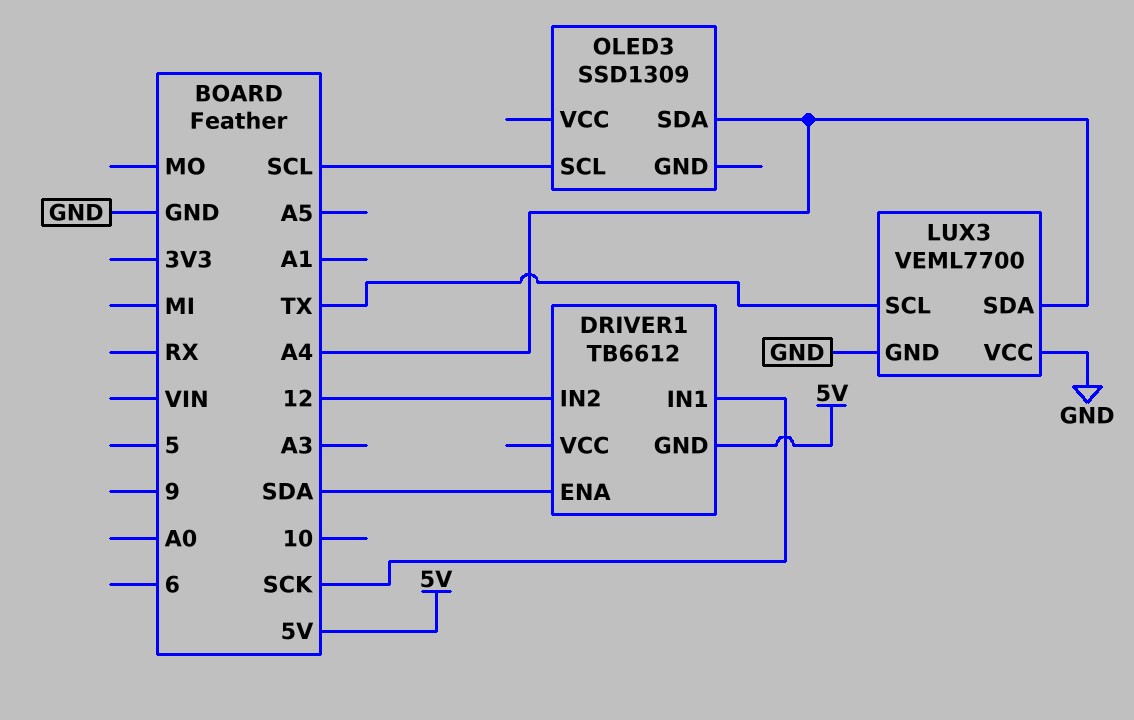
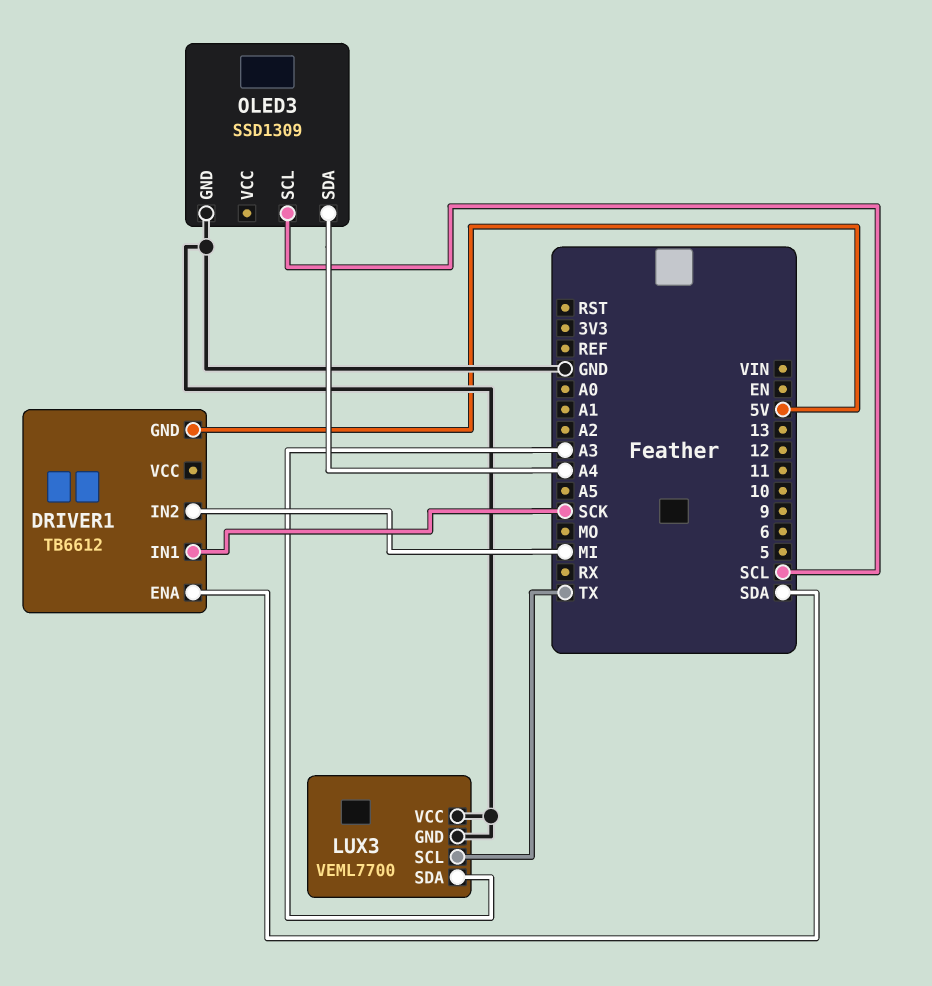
DRIVER1 pin IN2: 12 -> MI
LUX3 pin SDA: A4 -> A3
OLED3 pin GND: none -> GND

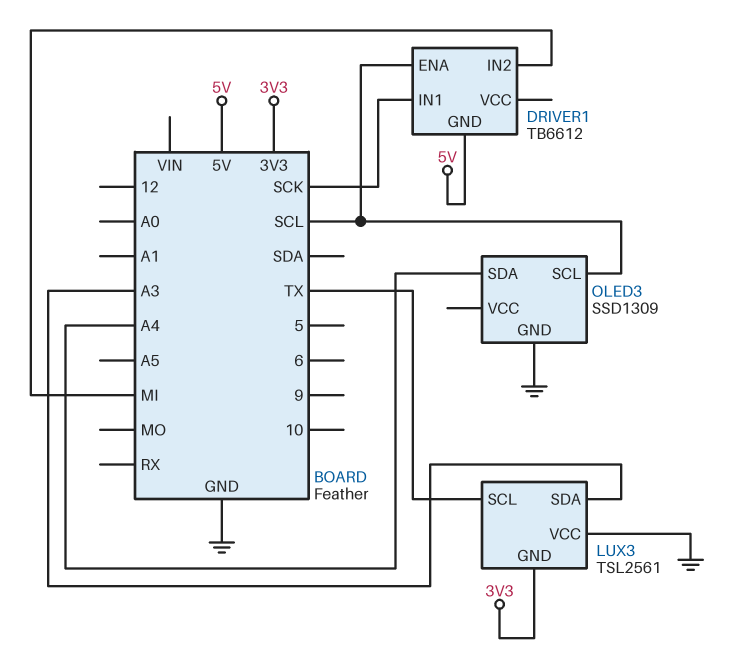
DRIVER1 pin ENA: SDA -> SCL
LUX3: VEML7700 -> TSL2561
LUX3 pin GND: GND -> 3V3

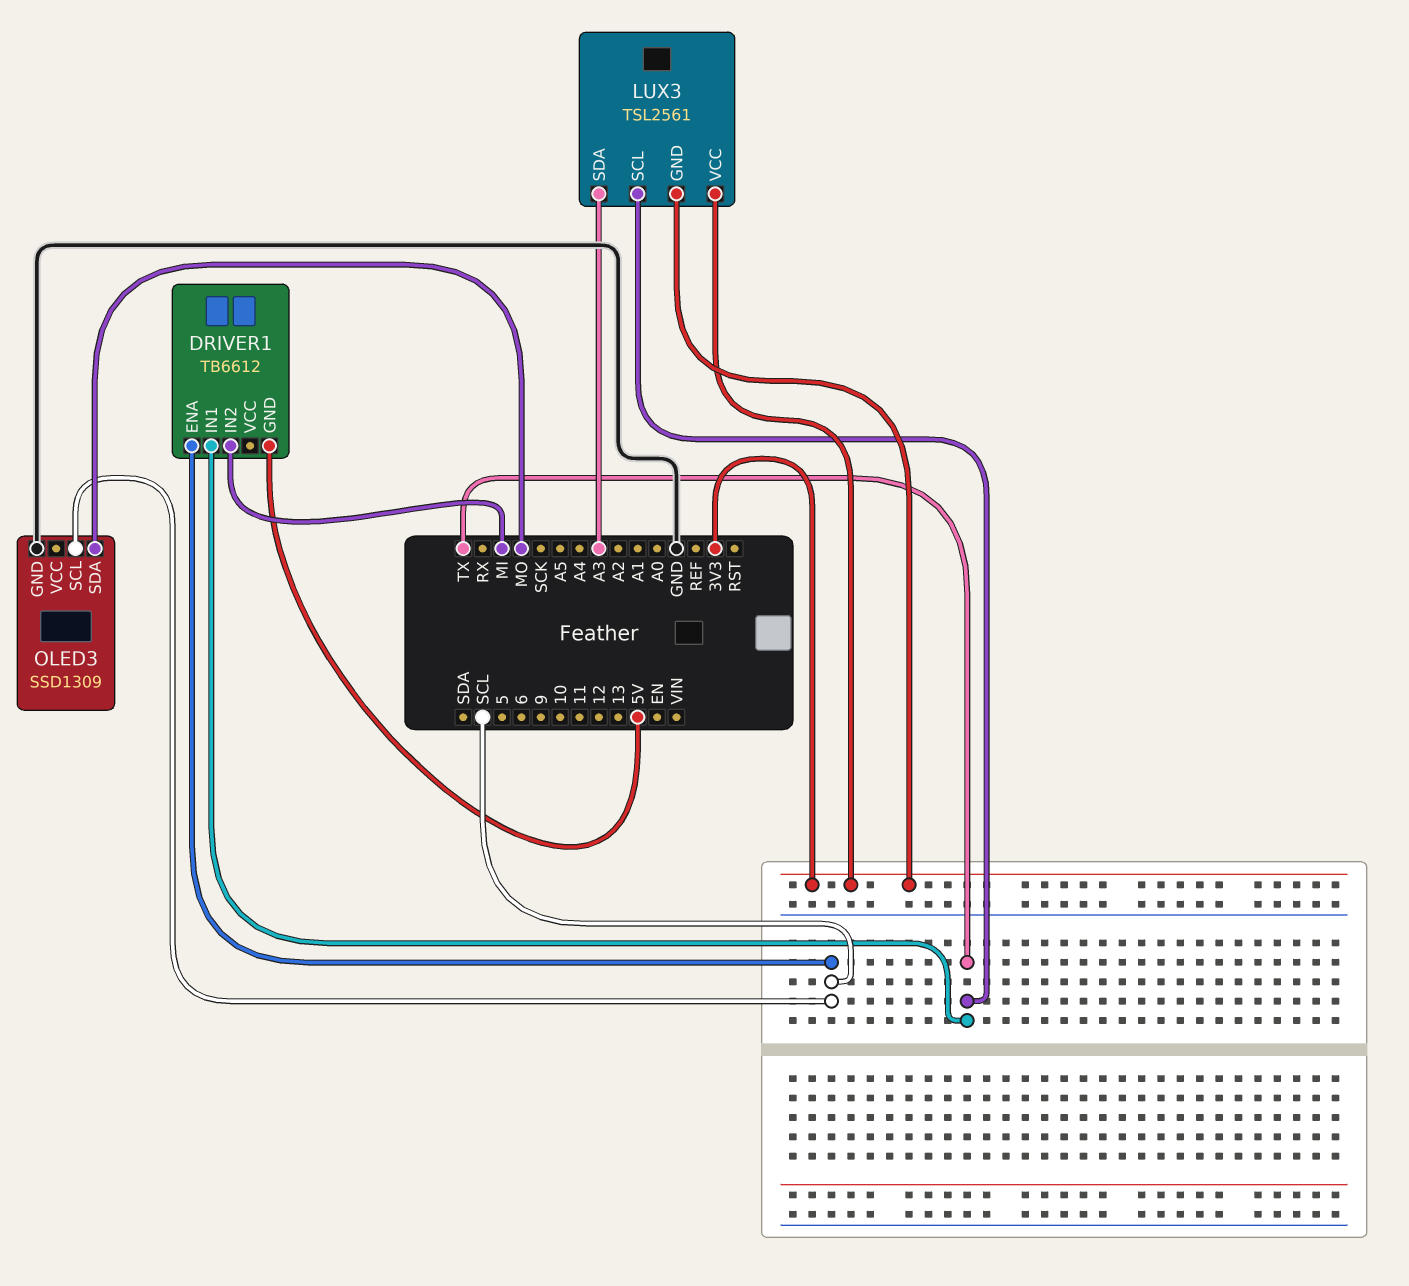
DRIVER1 pin IN1: SCK -> TX
LUX3 pin VCC: GND -> 3V3
OLED3 pin SDA: A4 -> MO

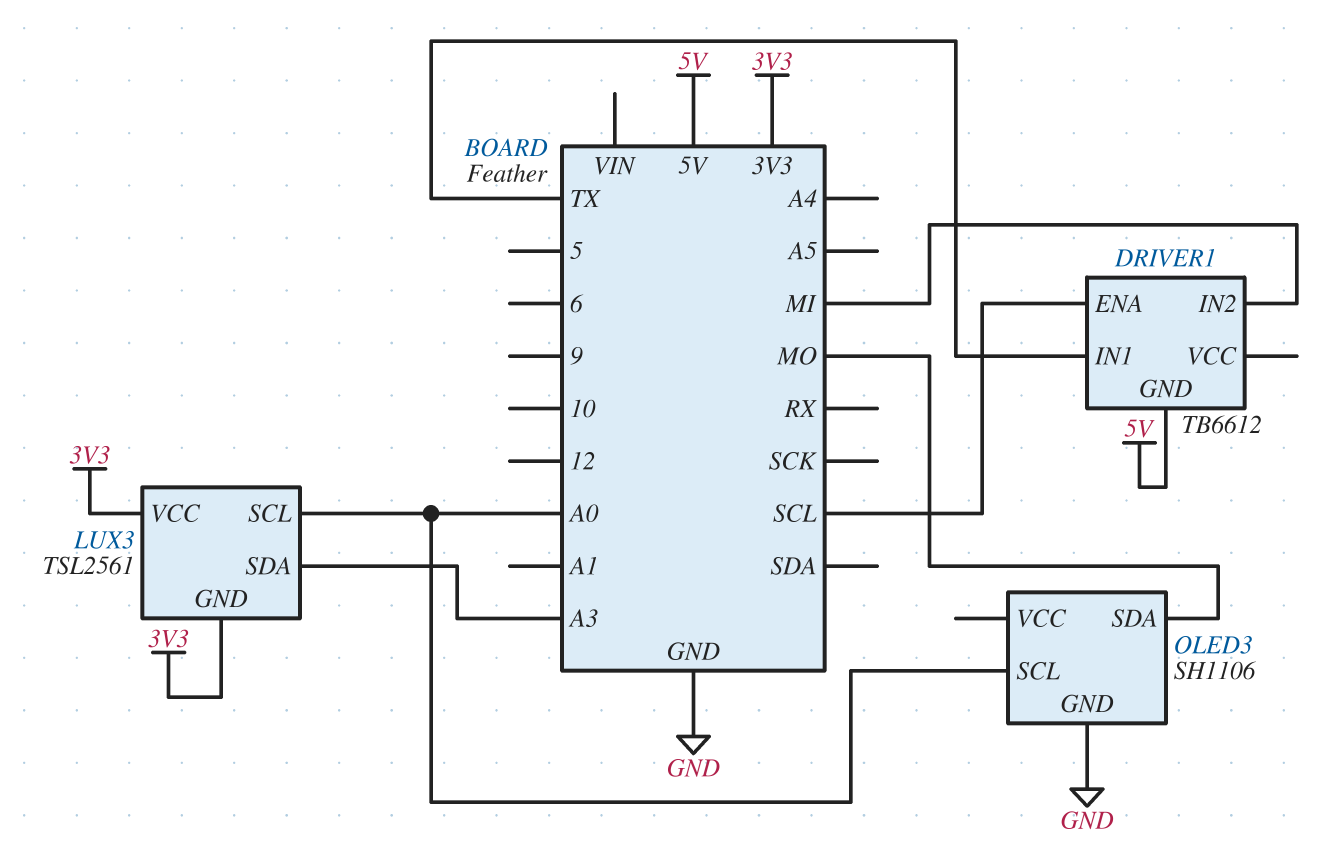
LUX3 pin SCL: TX -> A0
OLED3: SSD1309 -> SH1106
OLED3 pin SCL: SCL -> A0

